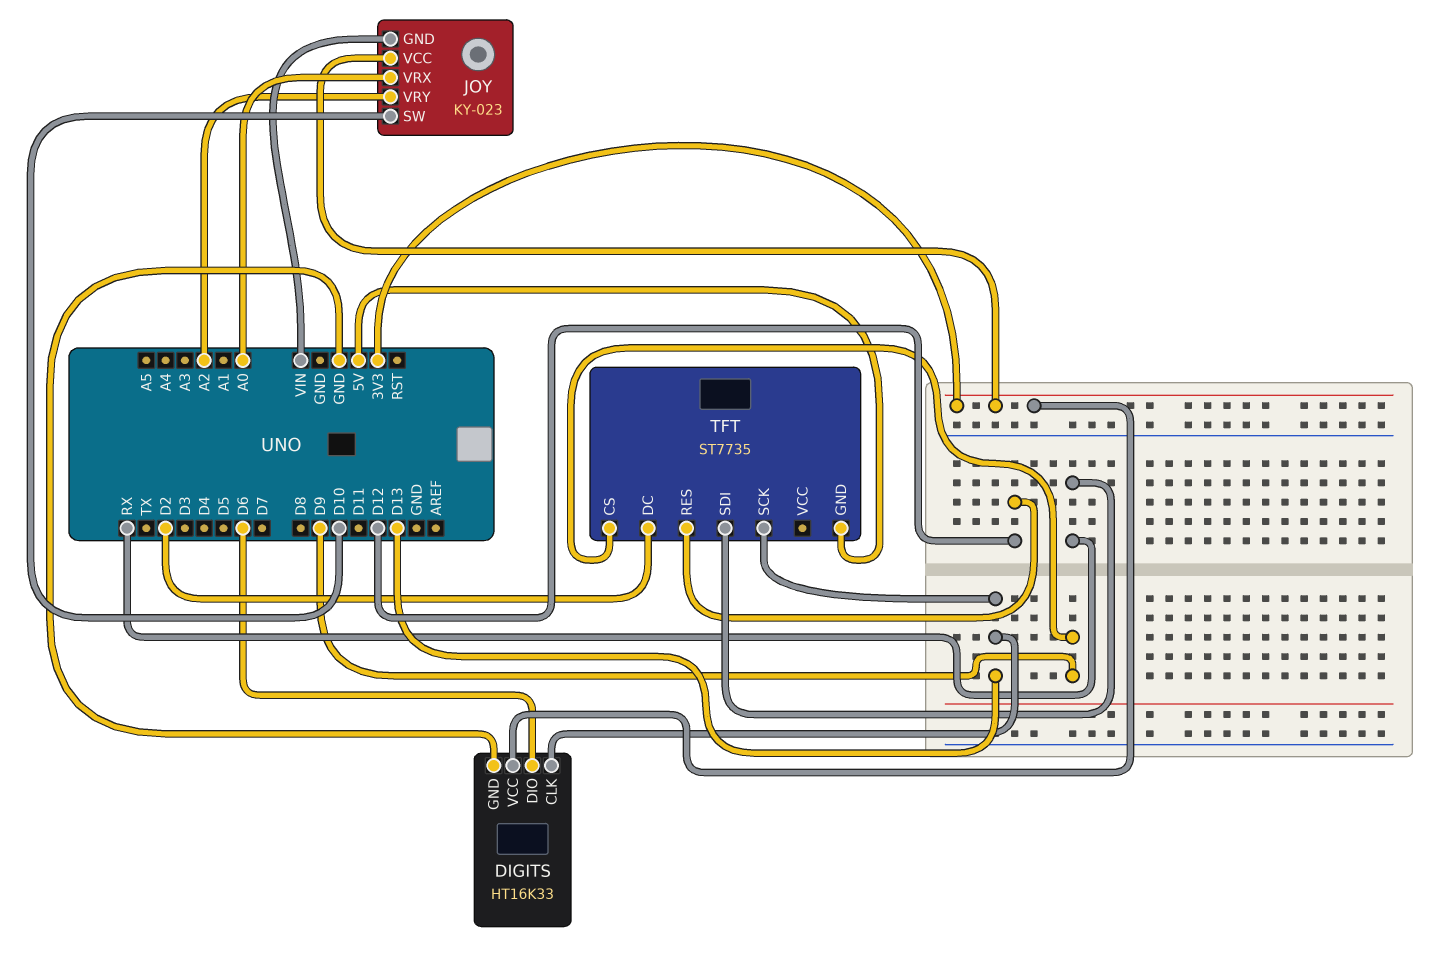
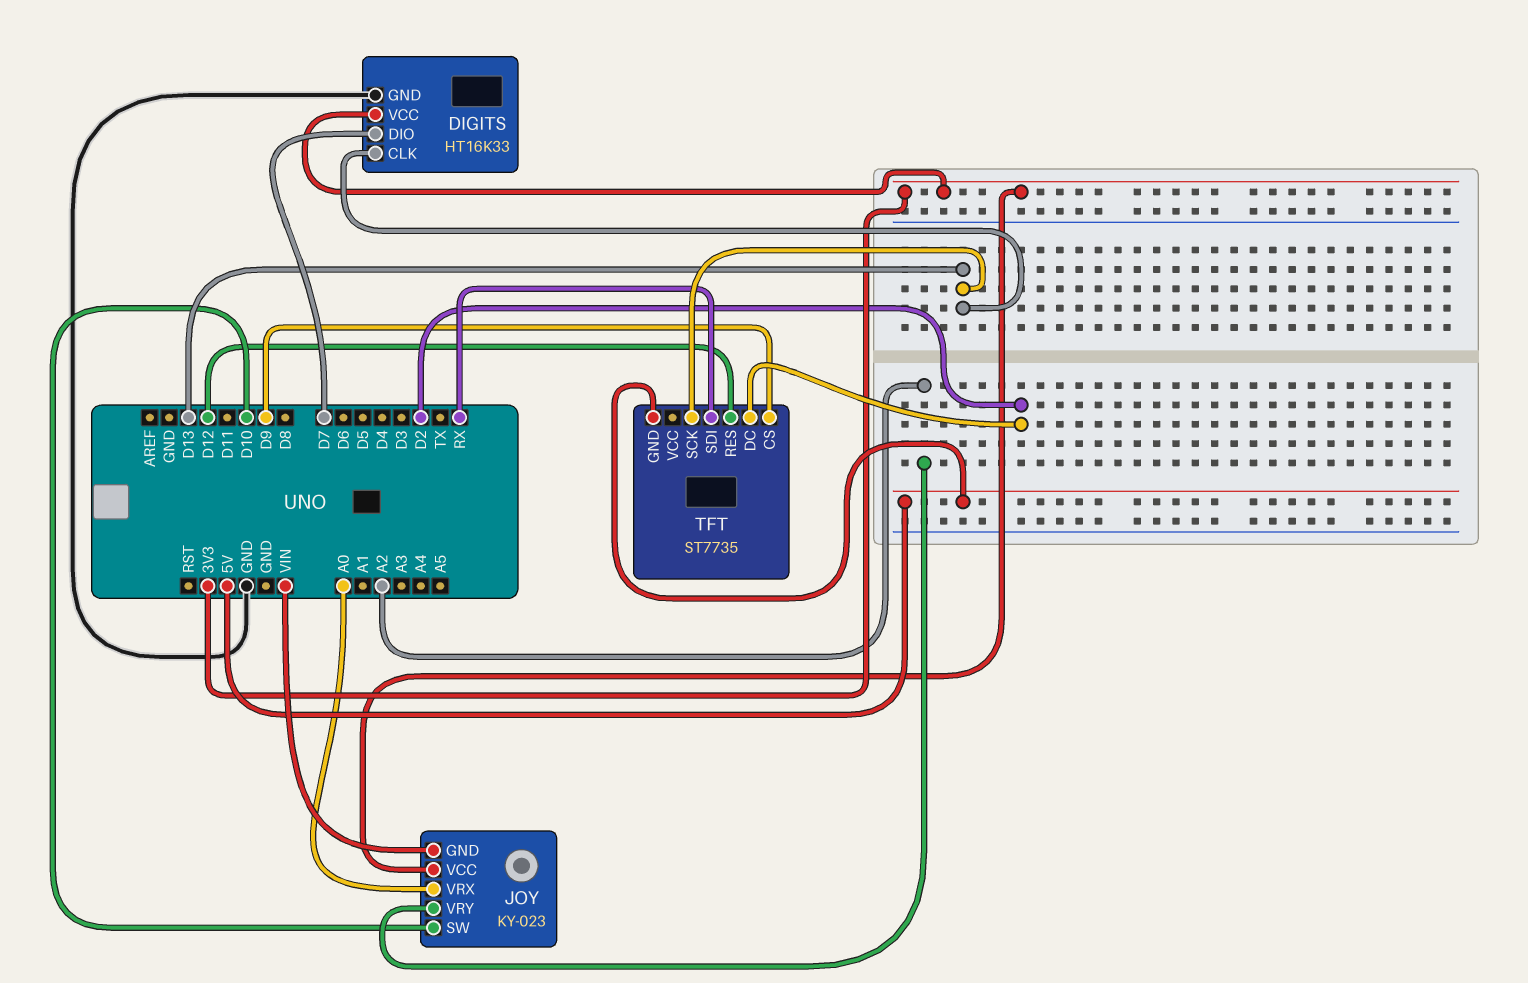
DIGITS pin DIO: D6 -> D7

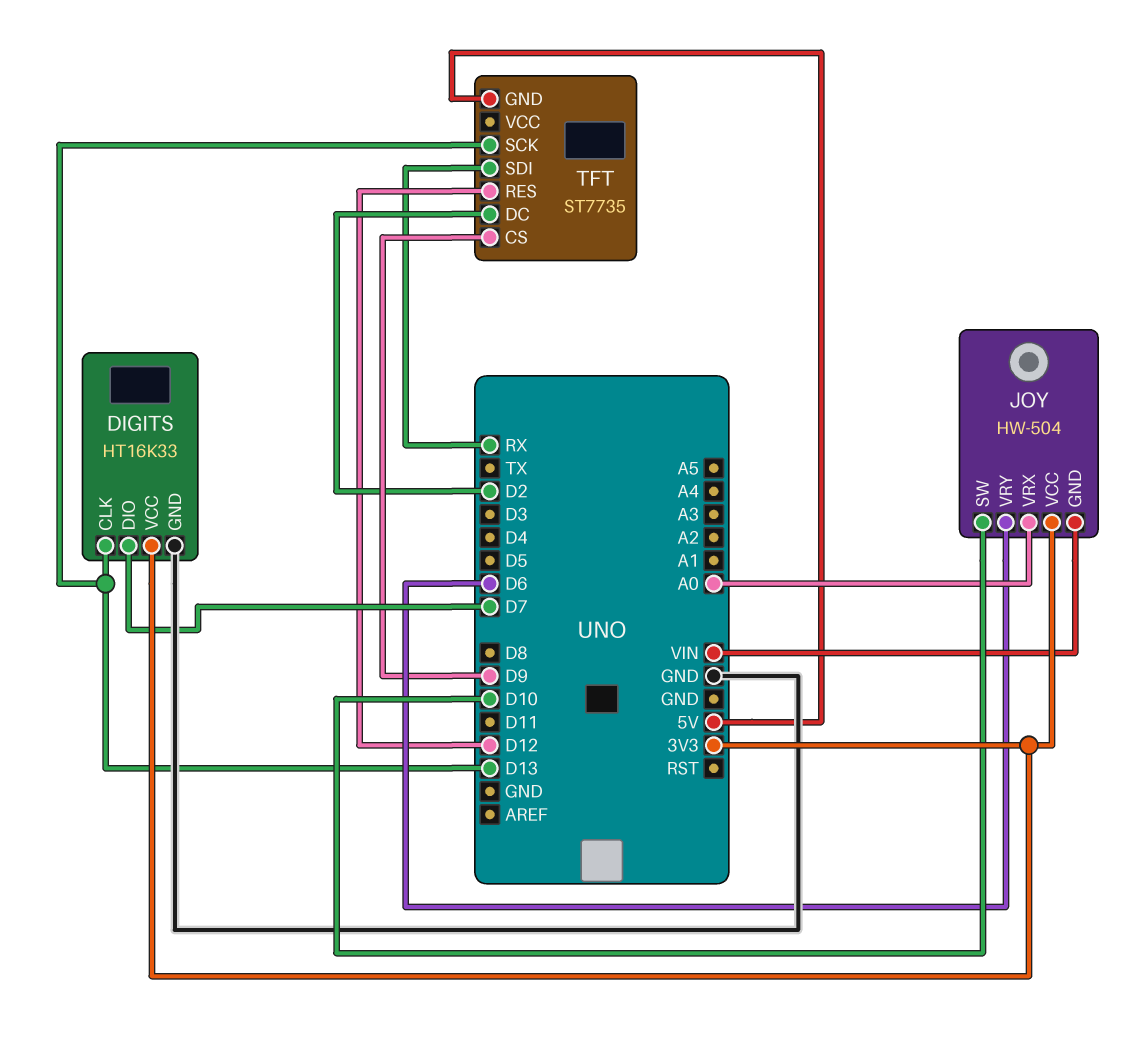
JOY: KY-023 -> HW-504
JOY pin VRY: A2 -> D6

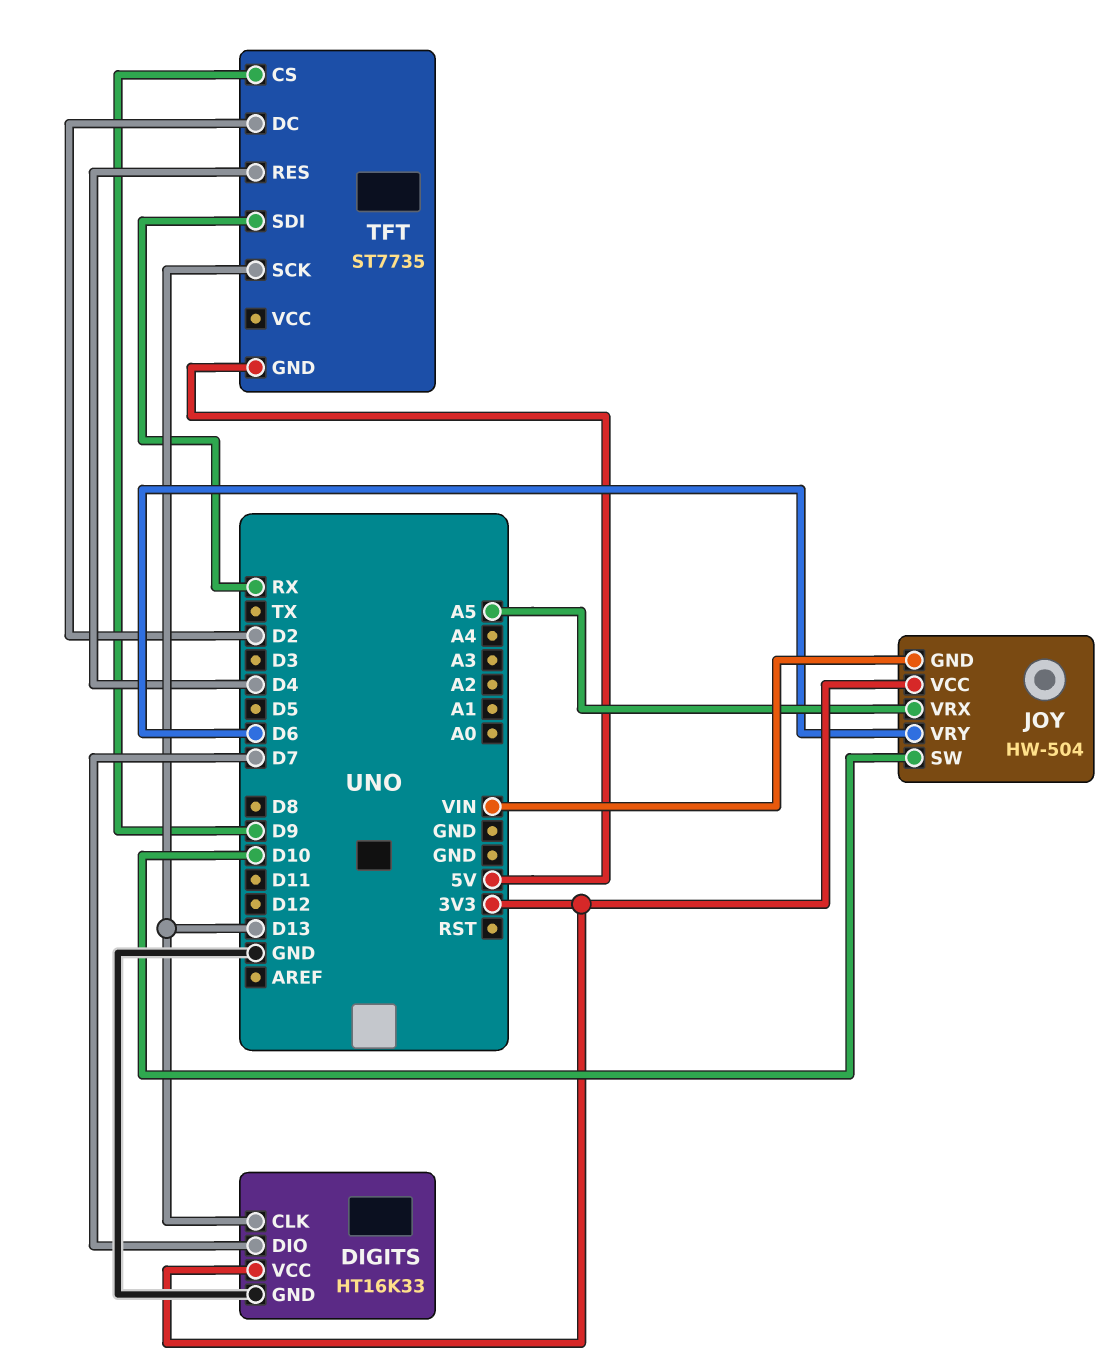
JOY pin VRX: A0 -> A5
TFT pin RES: D12 -> D4

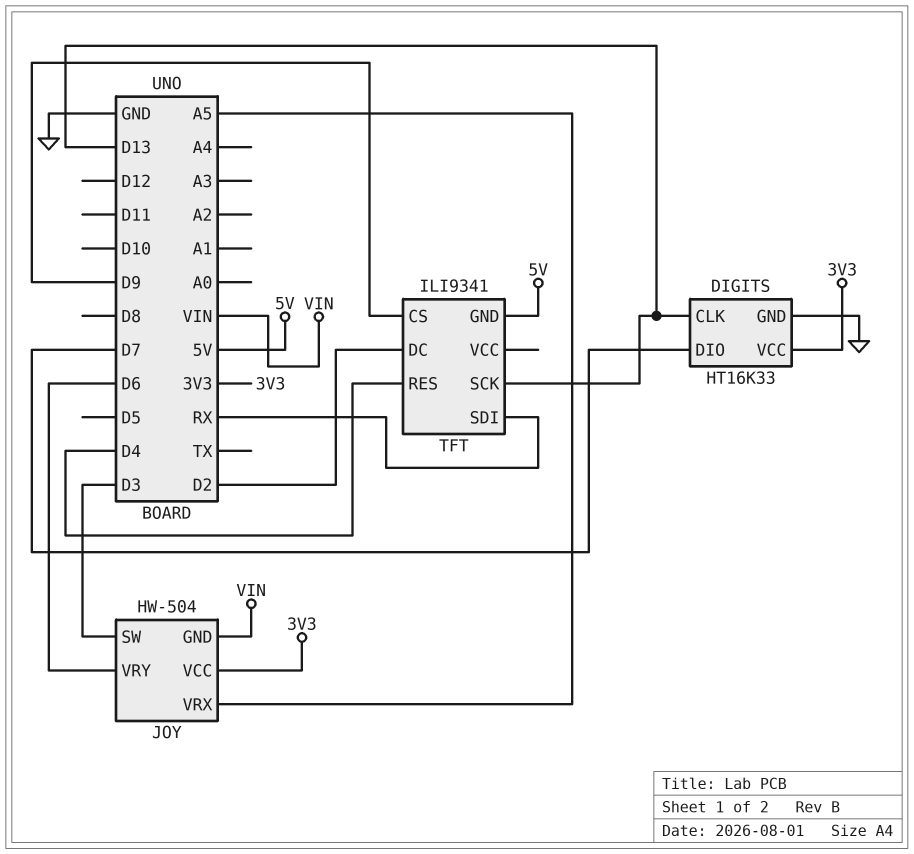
JOY pin SW: D10 -> D3
TFT: ST7735 -> ILI9341

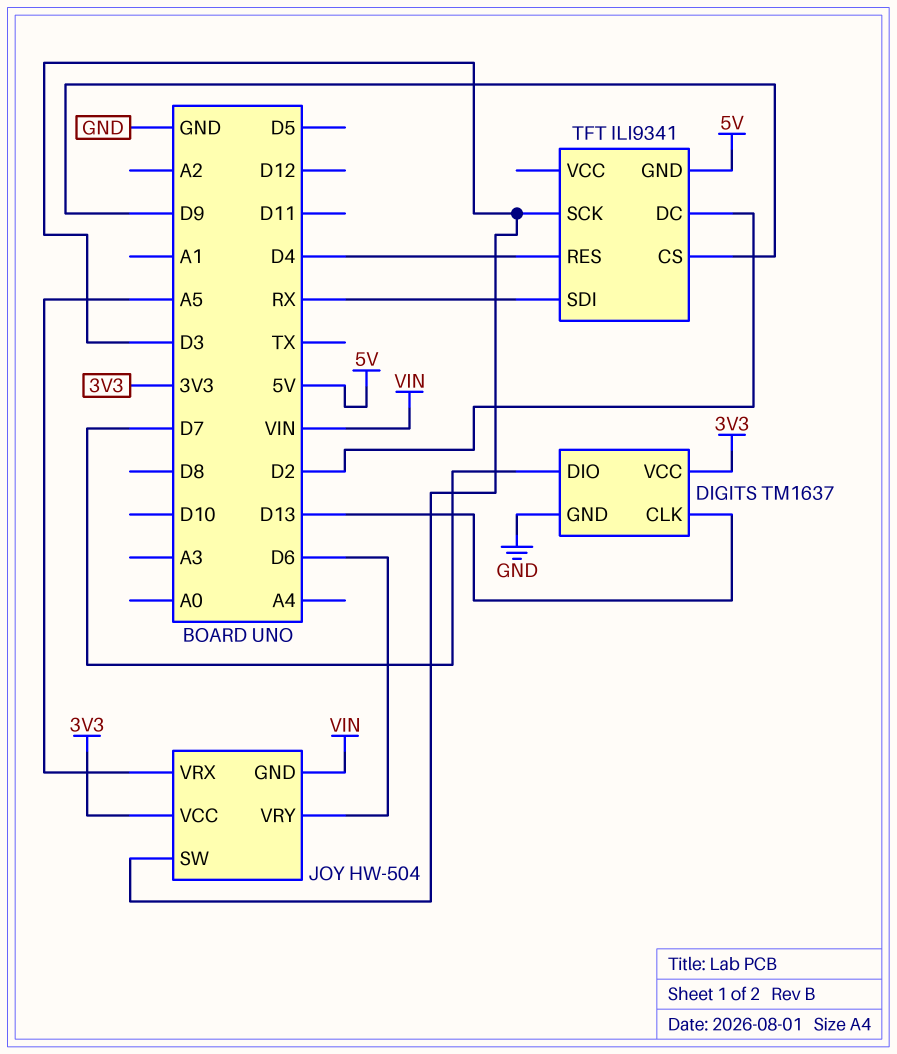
DIGITS: HT16K33 -> TM1637
TFT pin SCK: D13 -> D3

